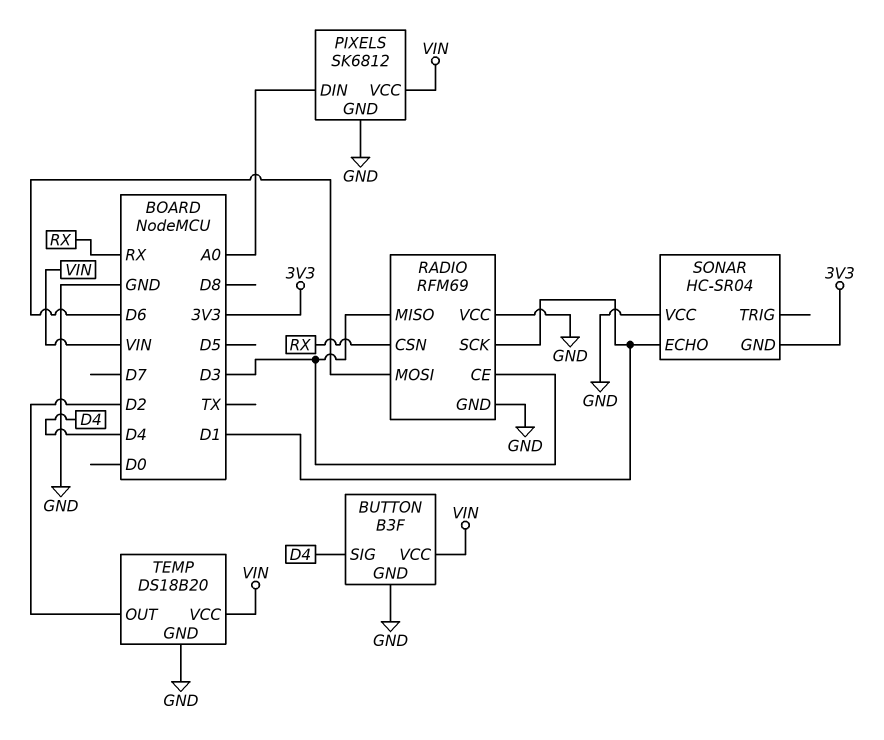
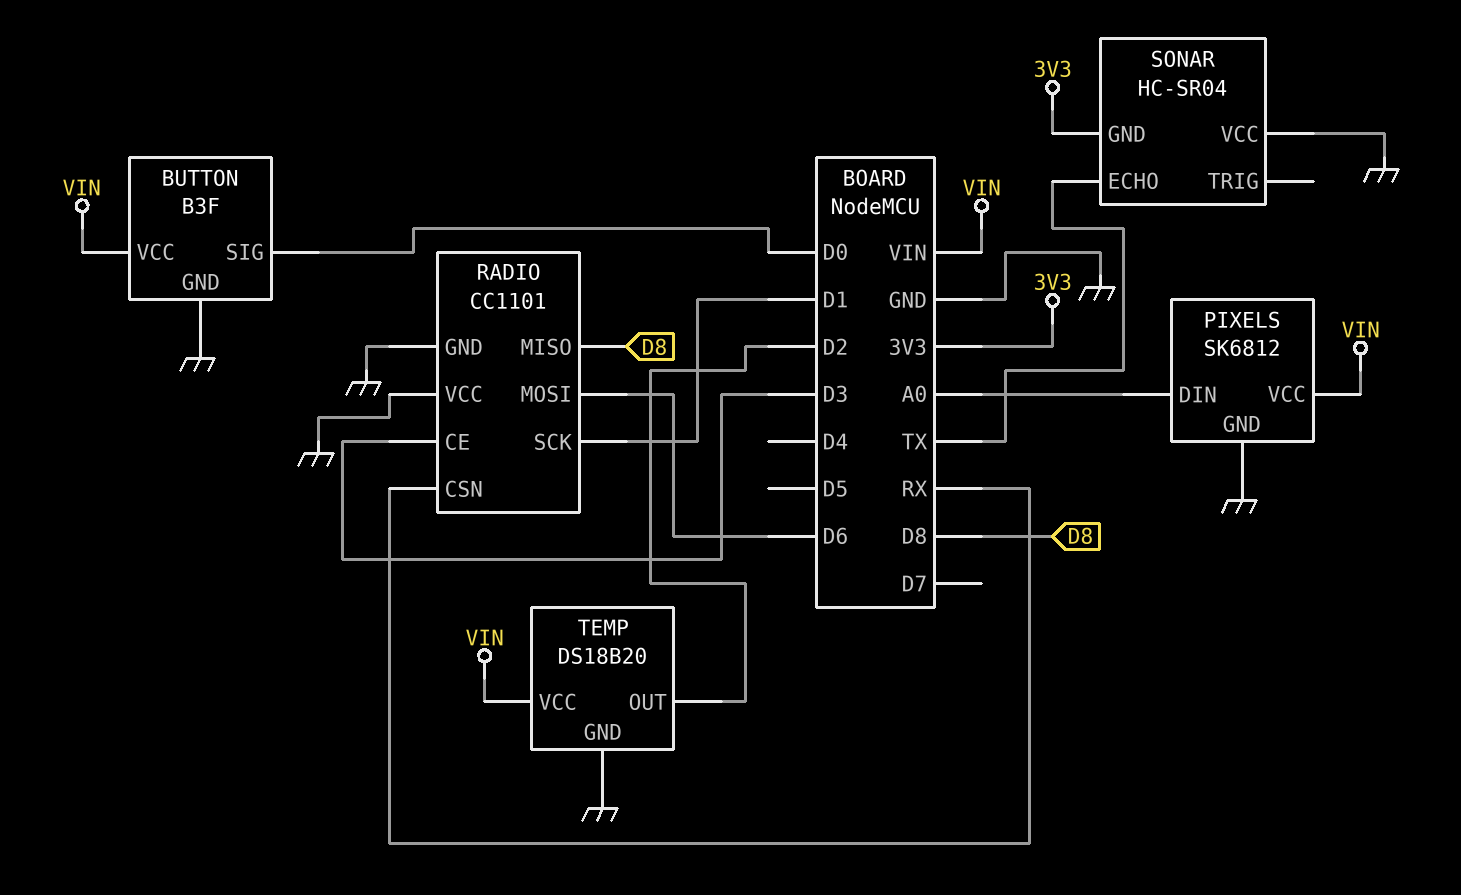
BUTTON pin SIG: D4 -> D0
RADIO: RFM69 -> CC1101
RADIO pin MISO: D3 -> D8
SONAR pin ECHO: D1 -> TX

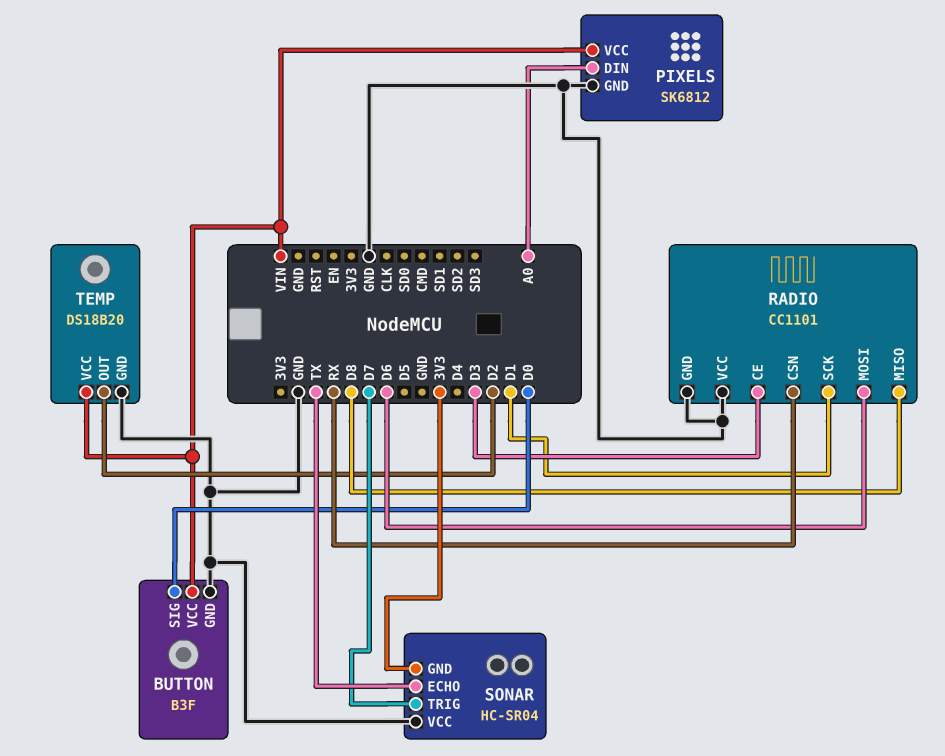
SONAR pin TRIG: none -> D7

